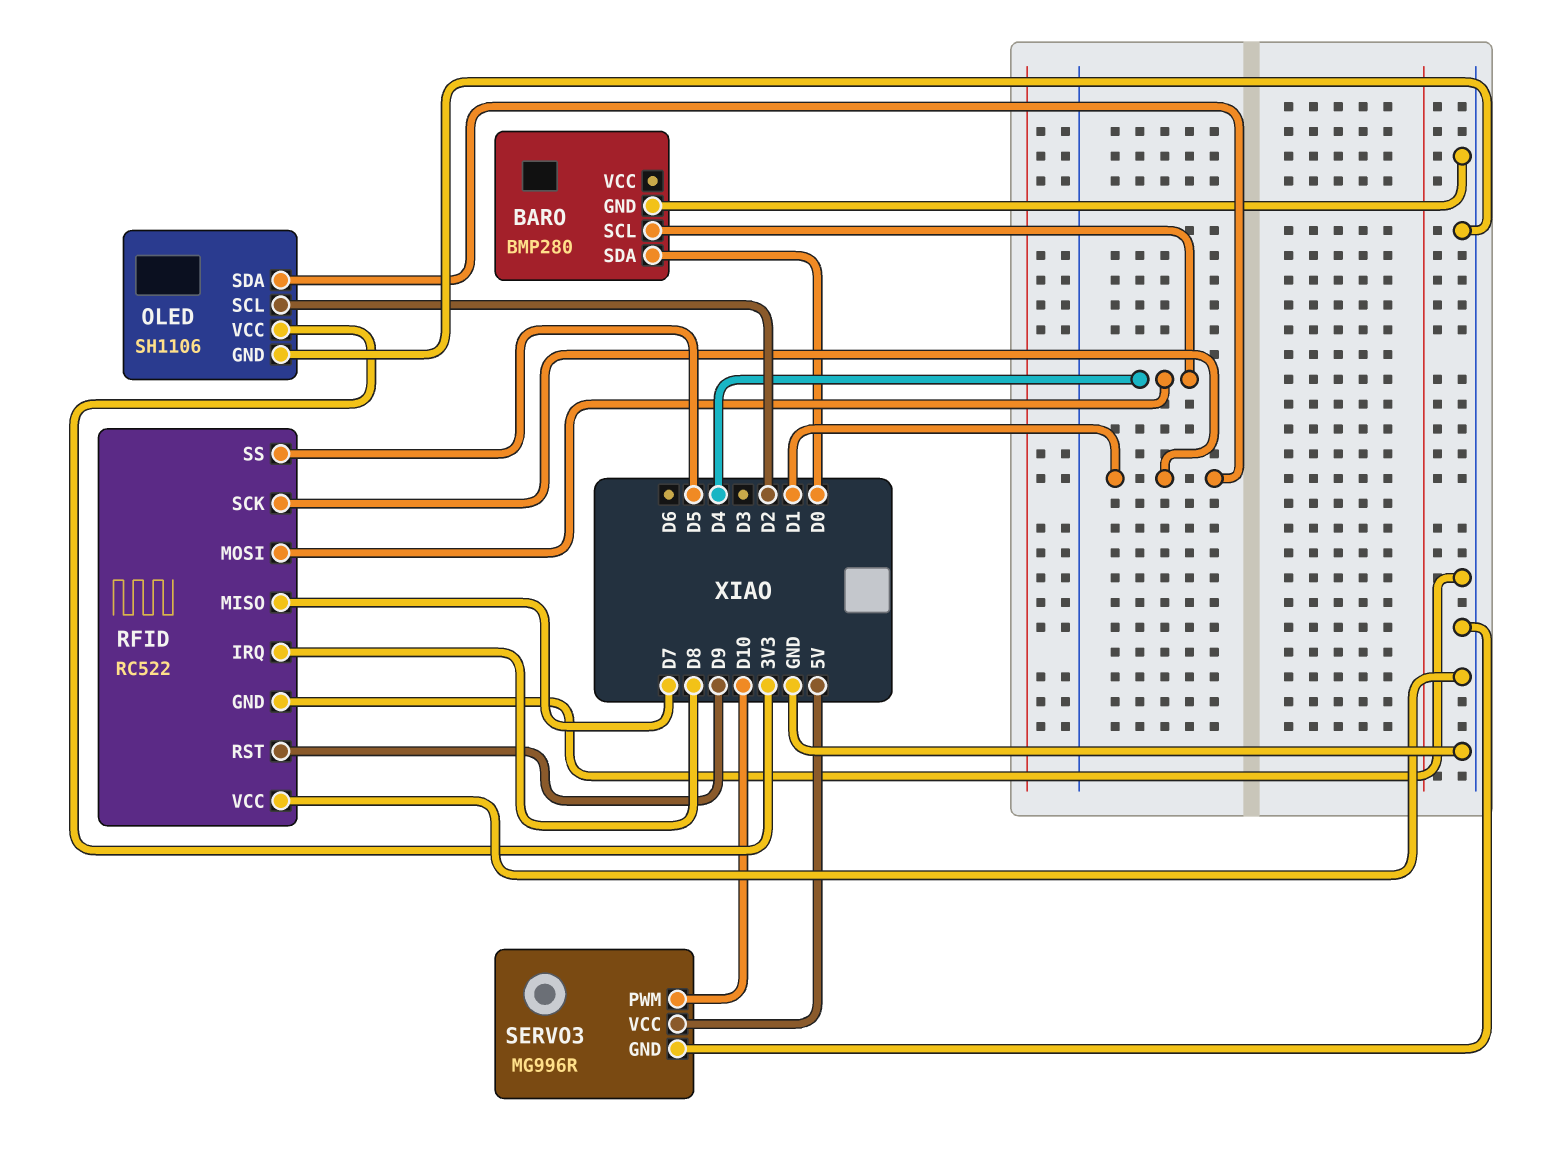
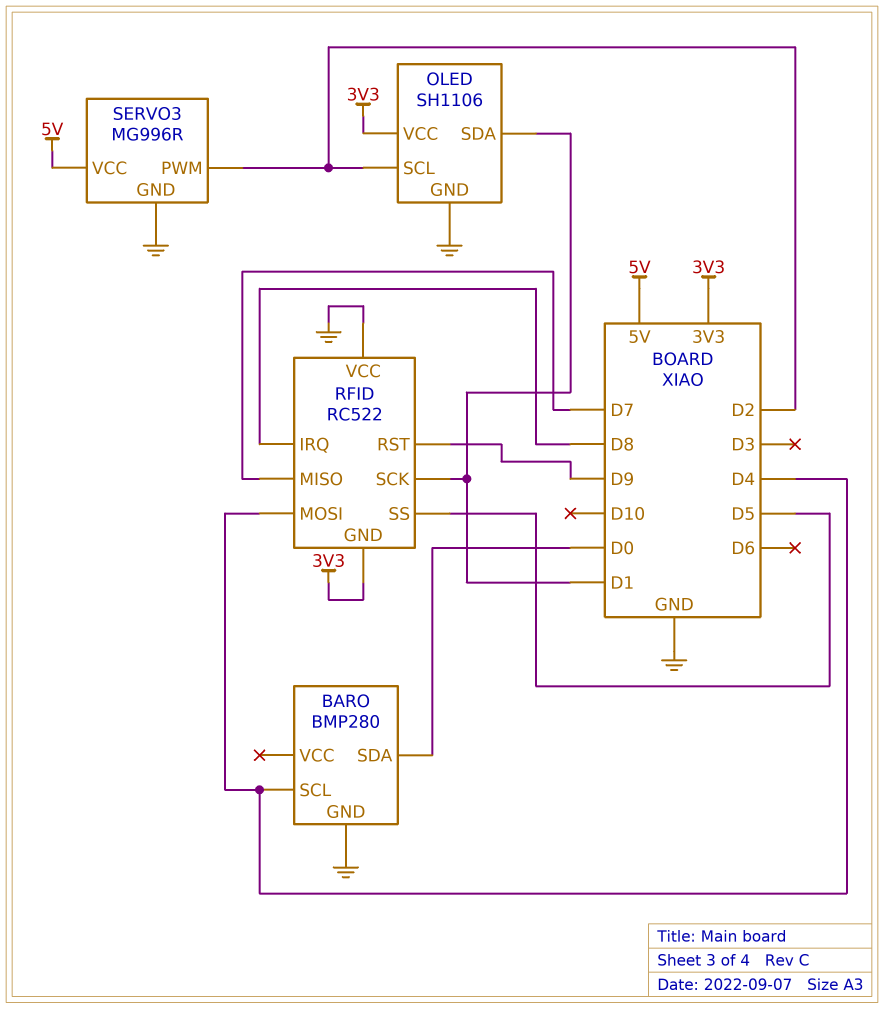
RFID pin GND: GND -> 3V3
SERVO3 pin PWM: D10 -> D2

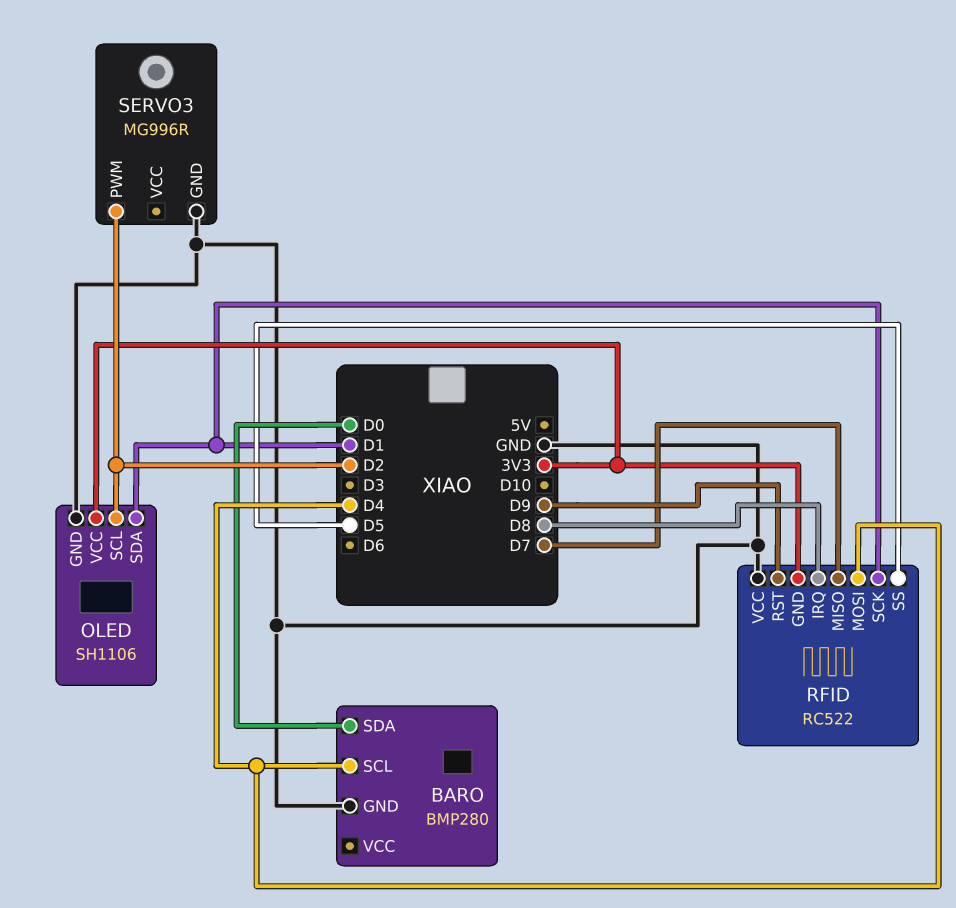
SERVO3 pin VCC: 5V -> none

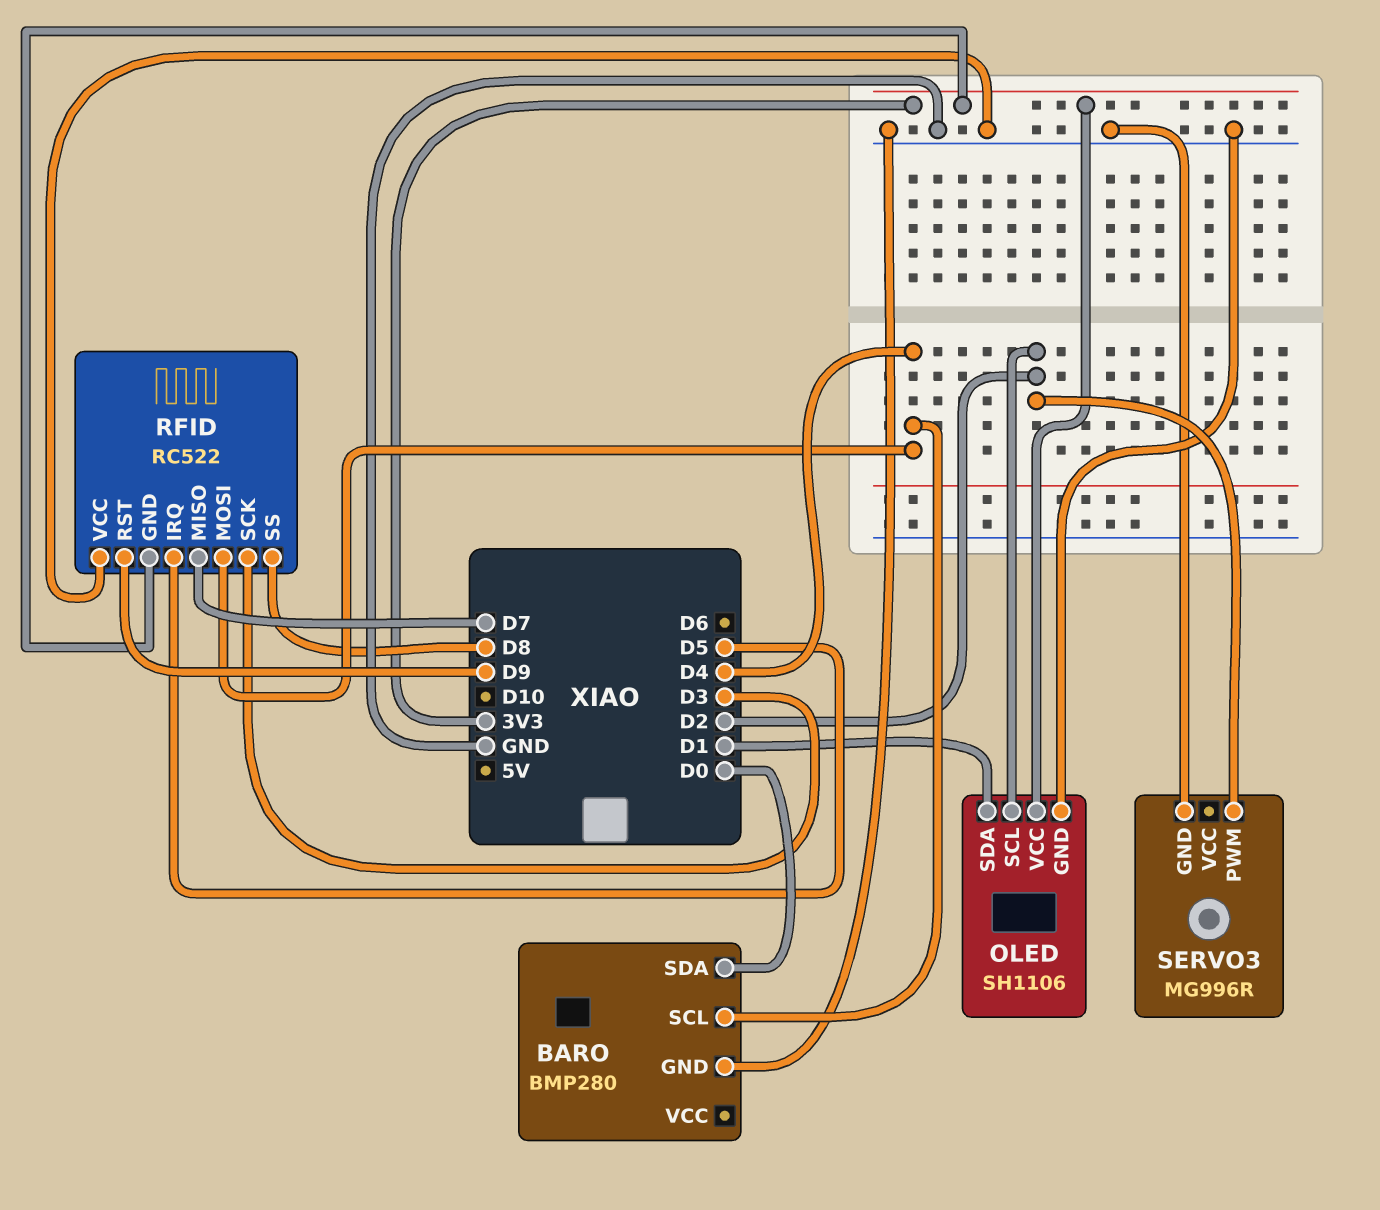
RFID pin IRQ: D8 -> D5
RFID pin SCK: D1 -> D3
RFID pin SS: D5 -> D8

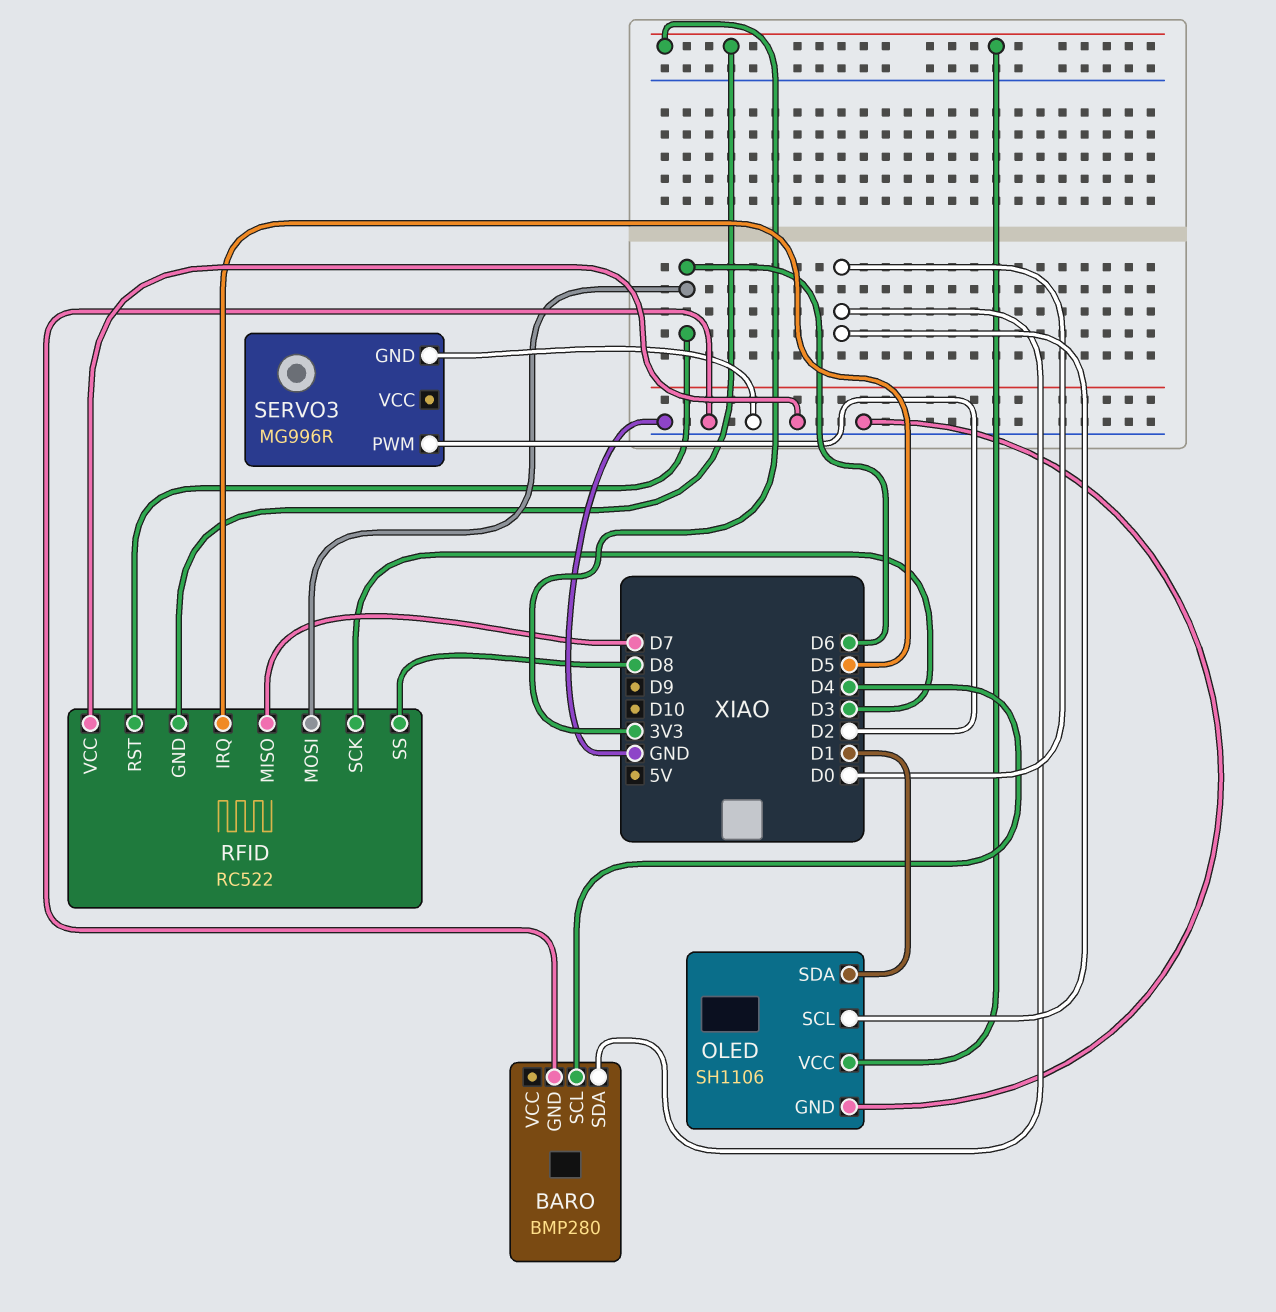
OLED pin SCL: D2 -> D0
RFID pin MOSI: D4 -> D6
RFID pin RST: D9 -> D6

